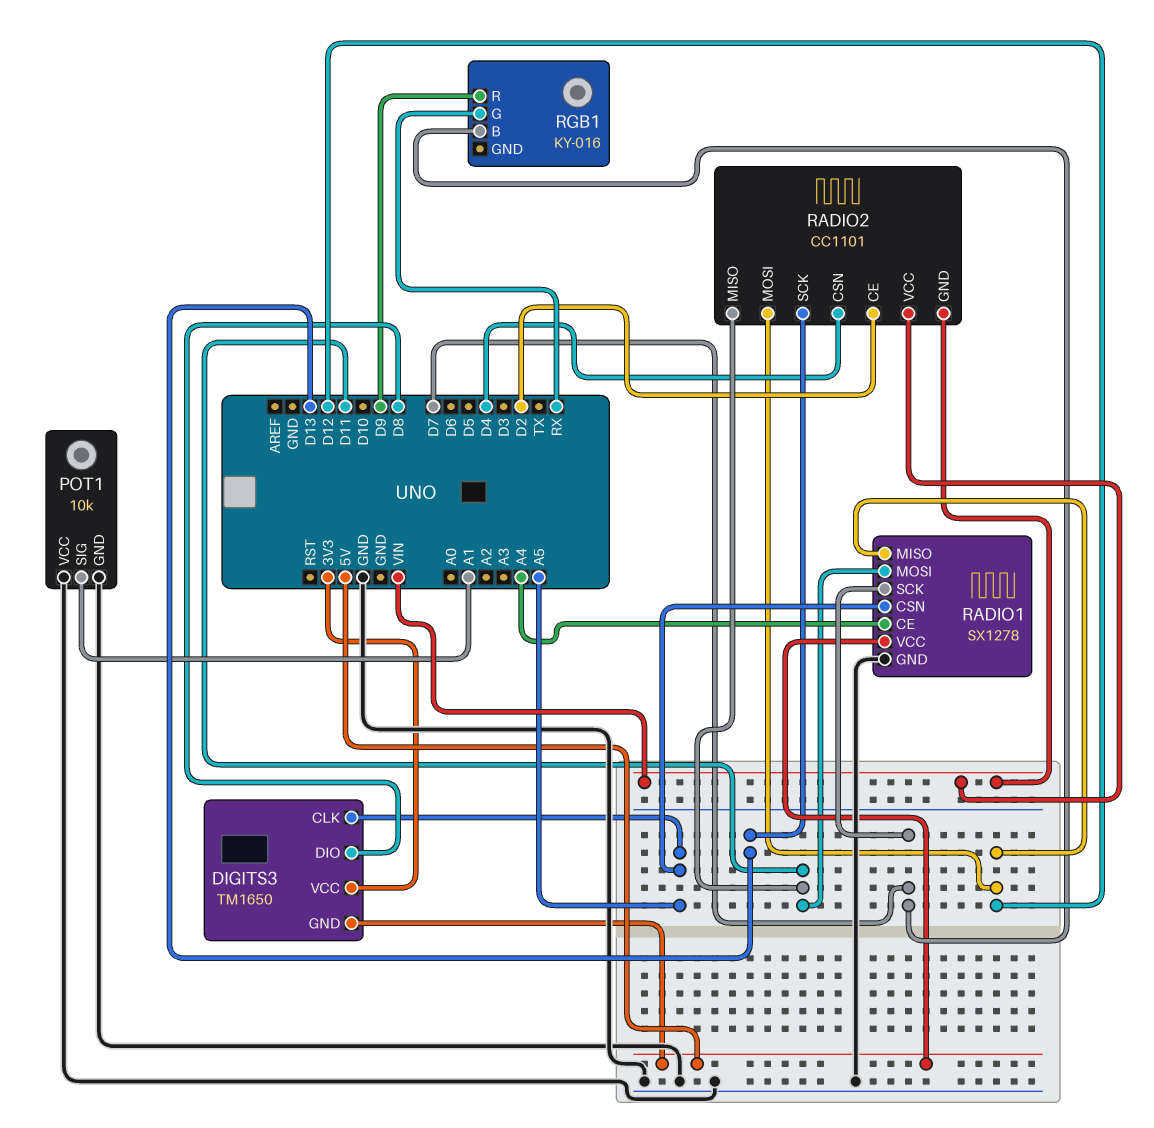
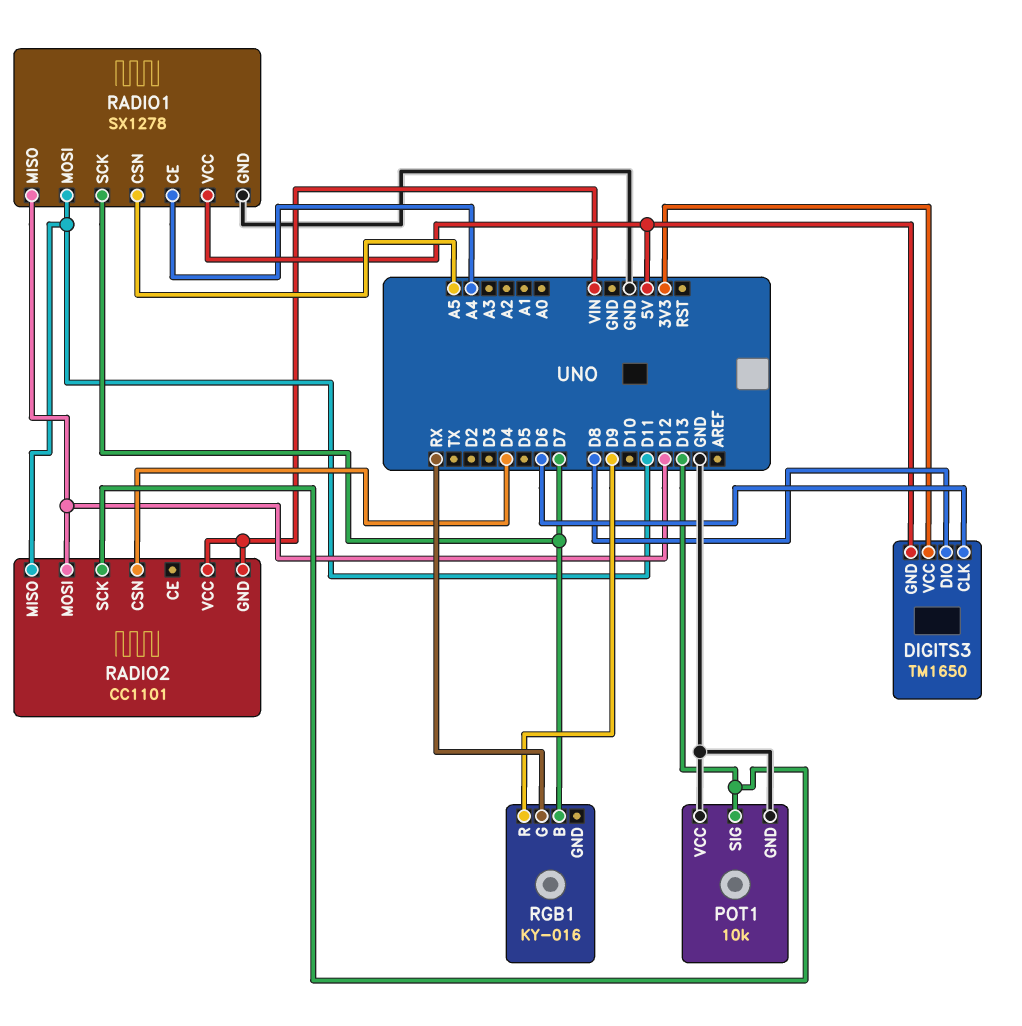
DIGITS3 pin CLK: A5 -> D6
POT1 pin SIG: A1 -> D13
RADIO2 pin CE: D2 -> none

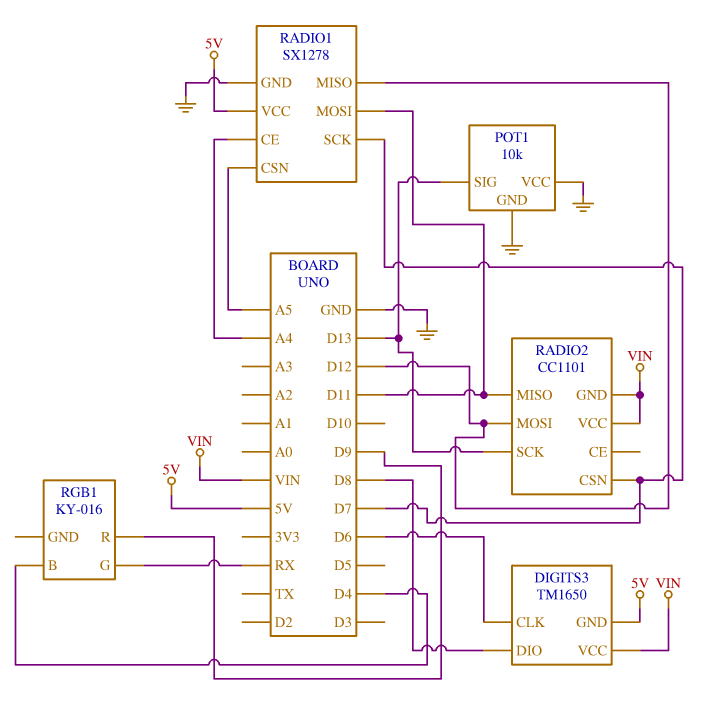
DIGITS3 pin VCC: 3V3 -> VIN
RADIO2 pin CSN: D4 -> D7
RGB1 pin B: D7 -> D4

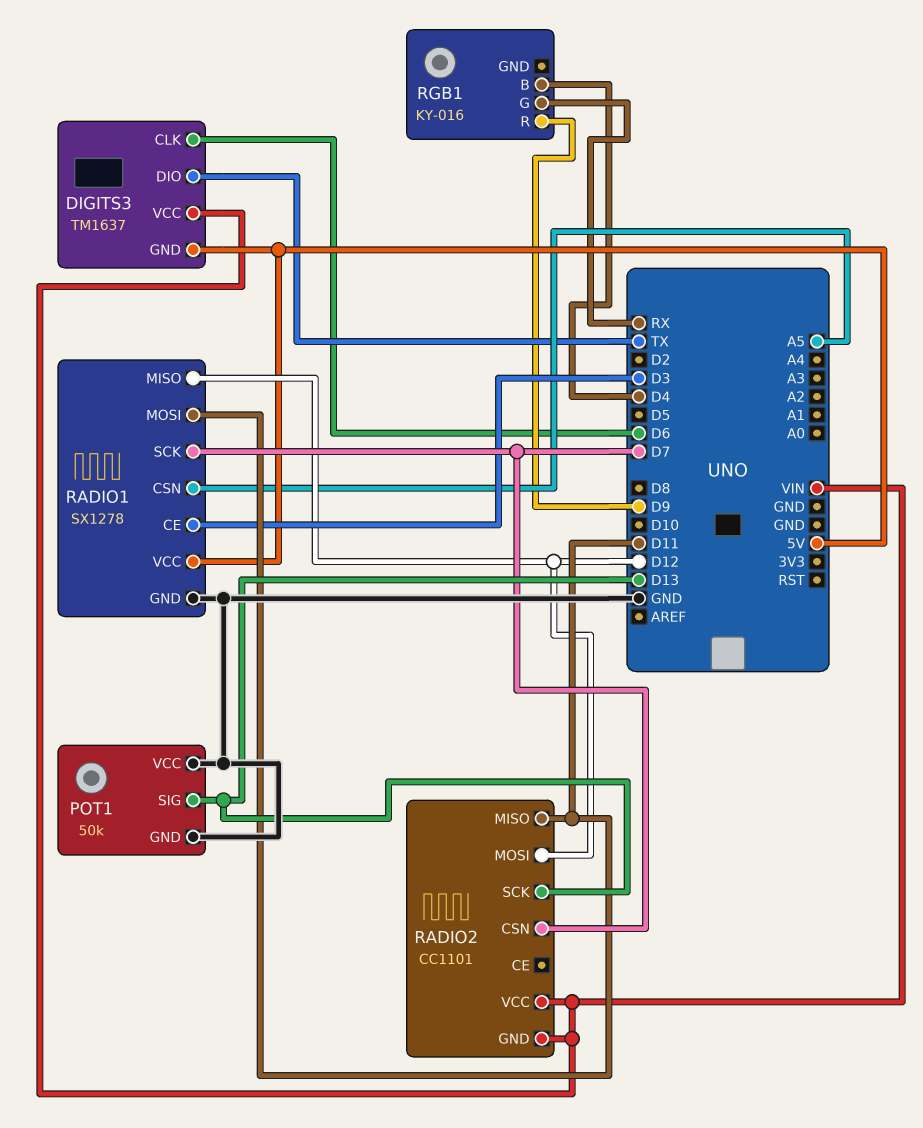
DIGITS3: TM1650 -> TM1637
DIGITS3 pin DIO: D8 -> TX
POT1: 10k -> 50k
RADIO1 pin CE: A4 -> D3

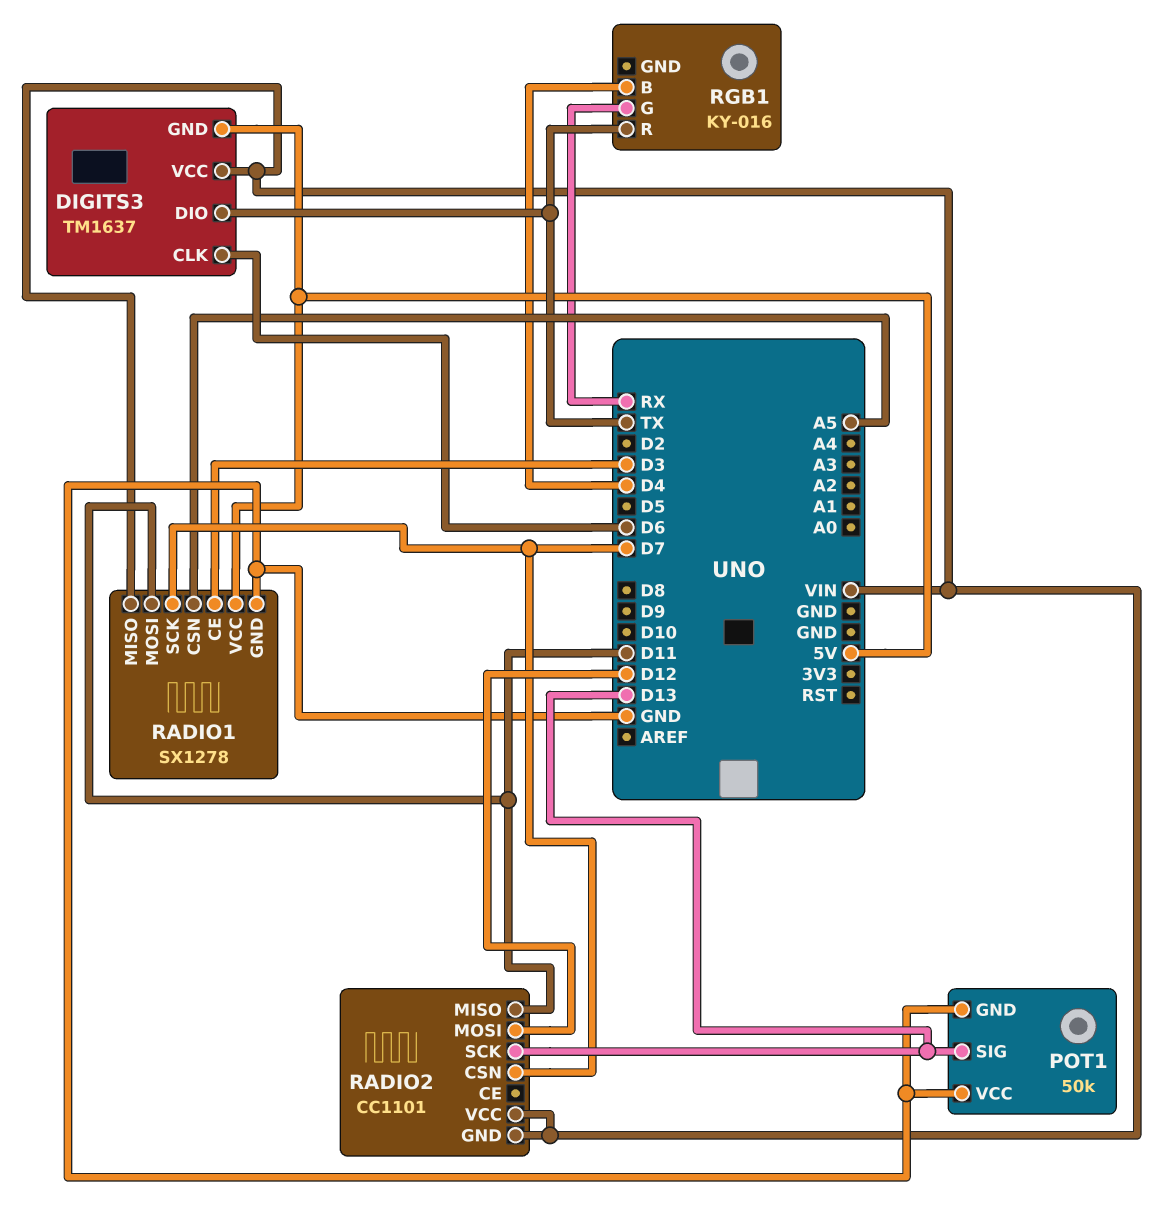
RADIO1 pin MISO: D12 -> VIN
RGB1 pin R: D9 -> TX

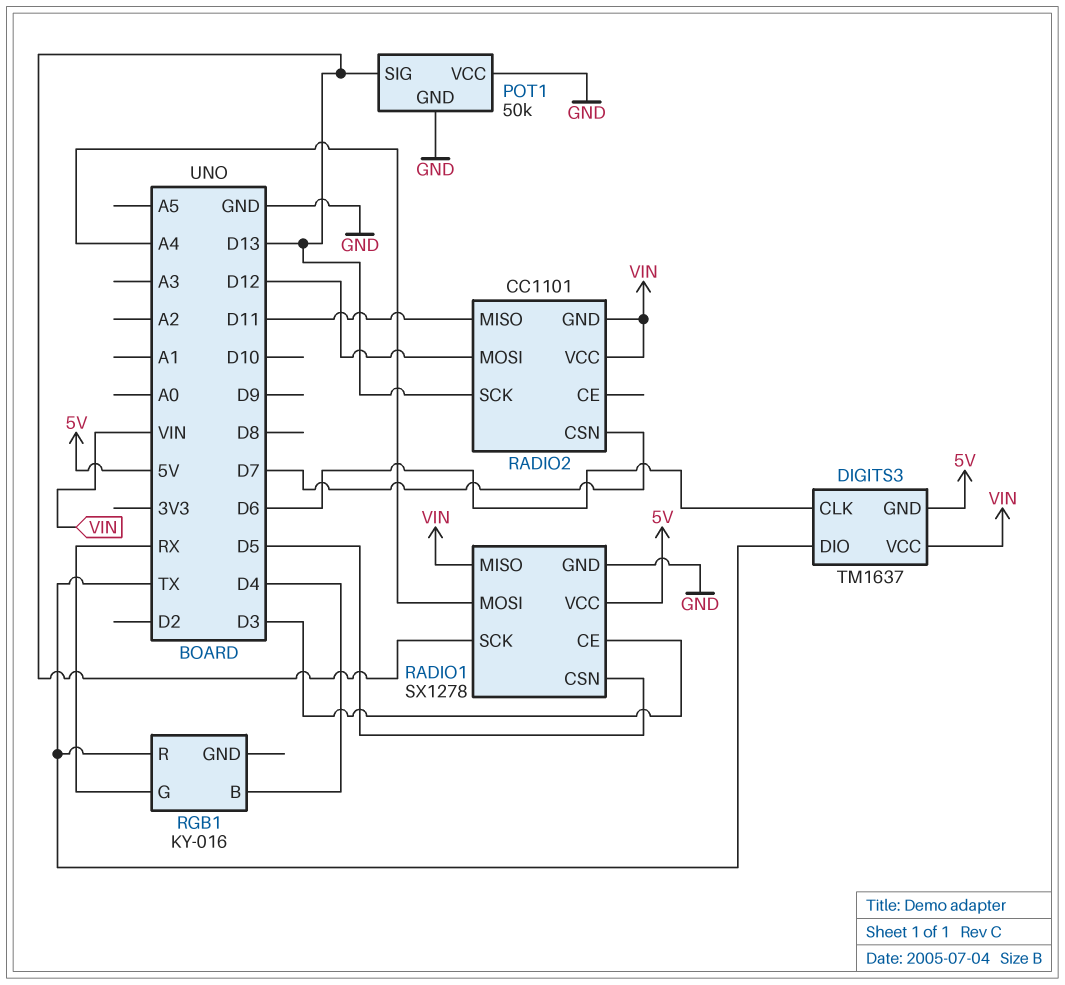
RADIO1 pin CSN: A5 -> D5
RADIO1 pin MOSI: D11 -> A4
RADIO1 pin SCK: D7 -> D13

